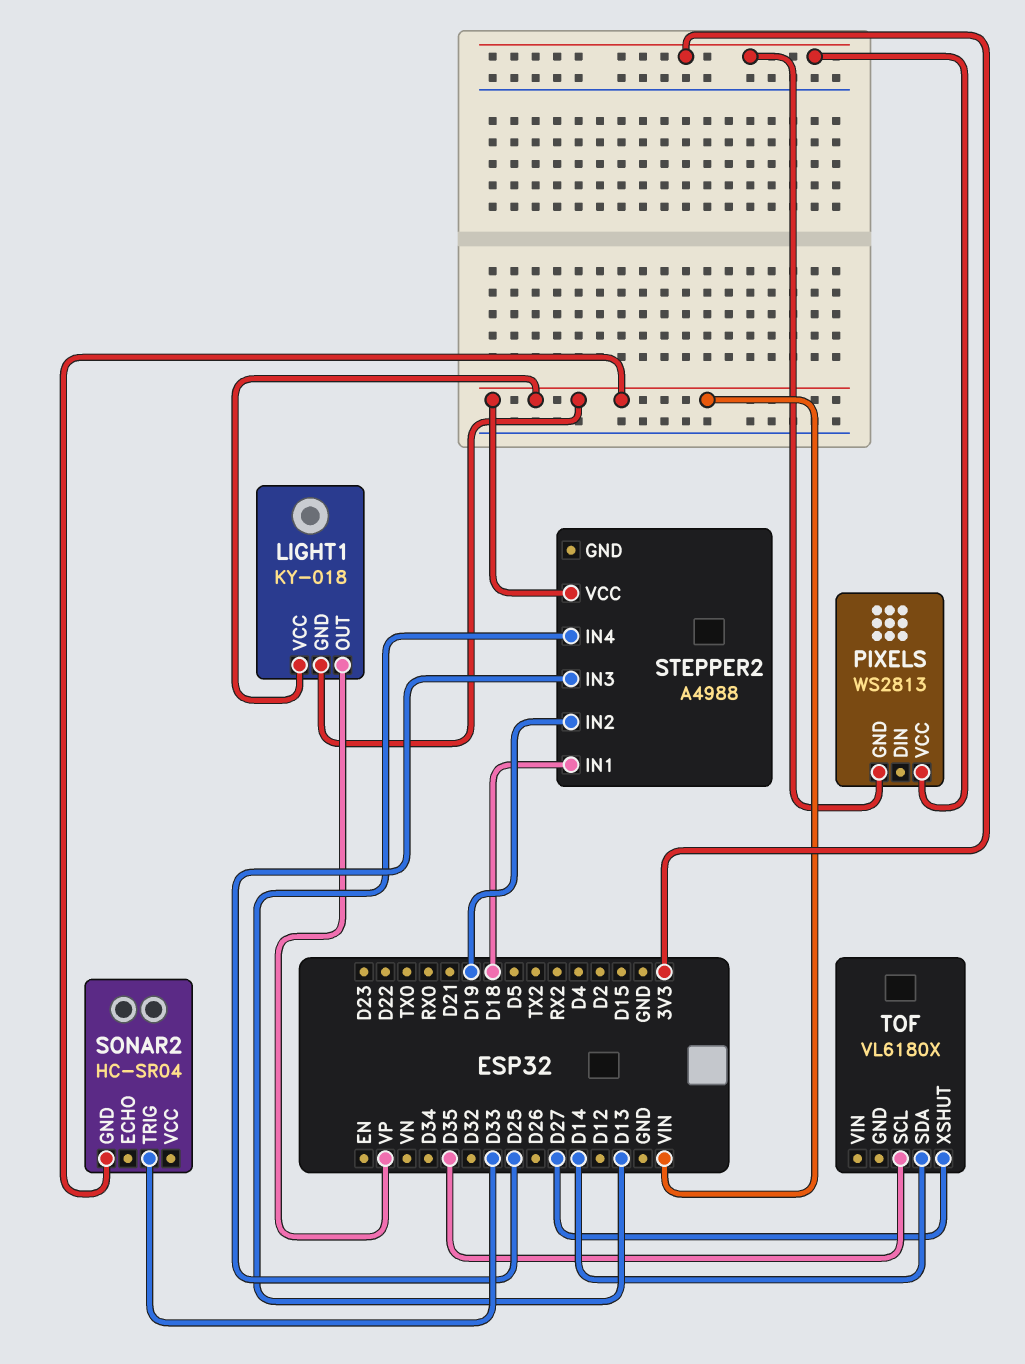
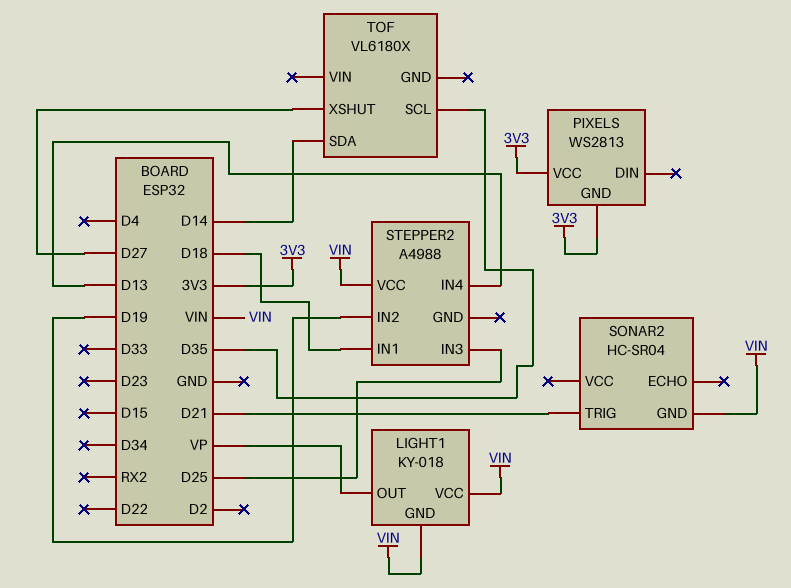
SONAR2 pin TRIG: D33 -> D21

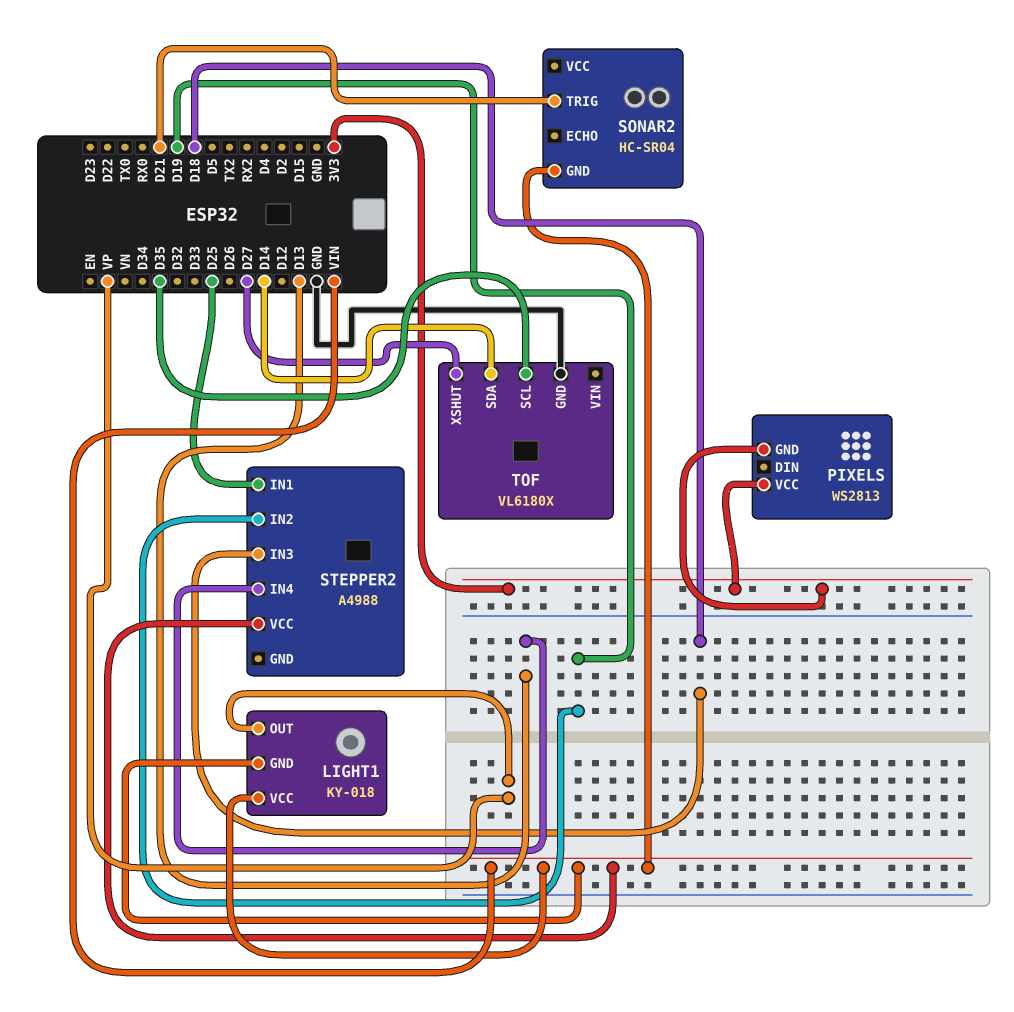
STEPPER2 pin IN1: D18 -> D25
STEPPER2 pin IN3: D25 -> D18
TOF pin GND: none -> GND

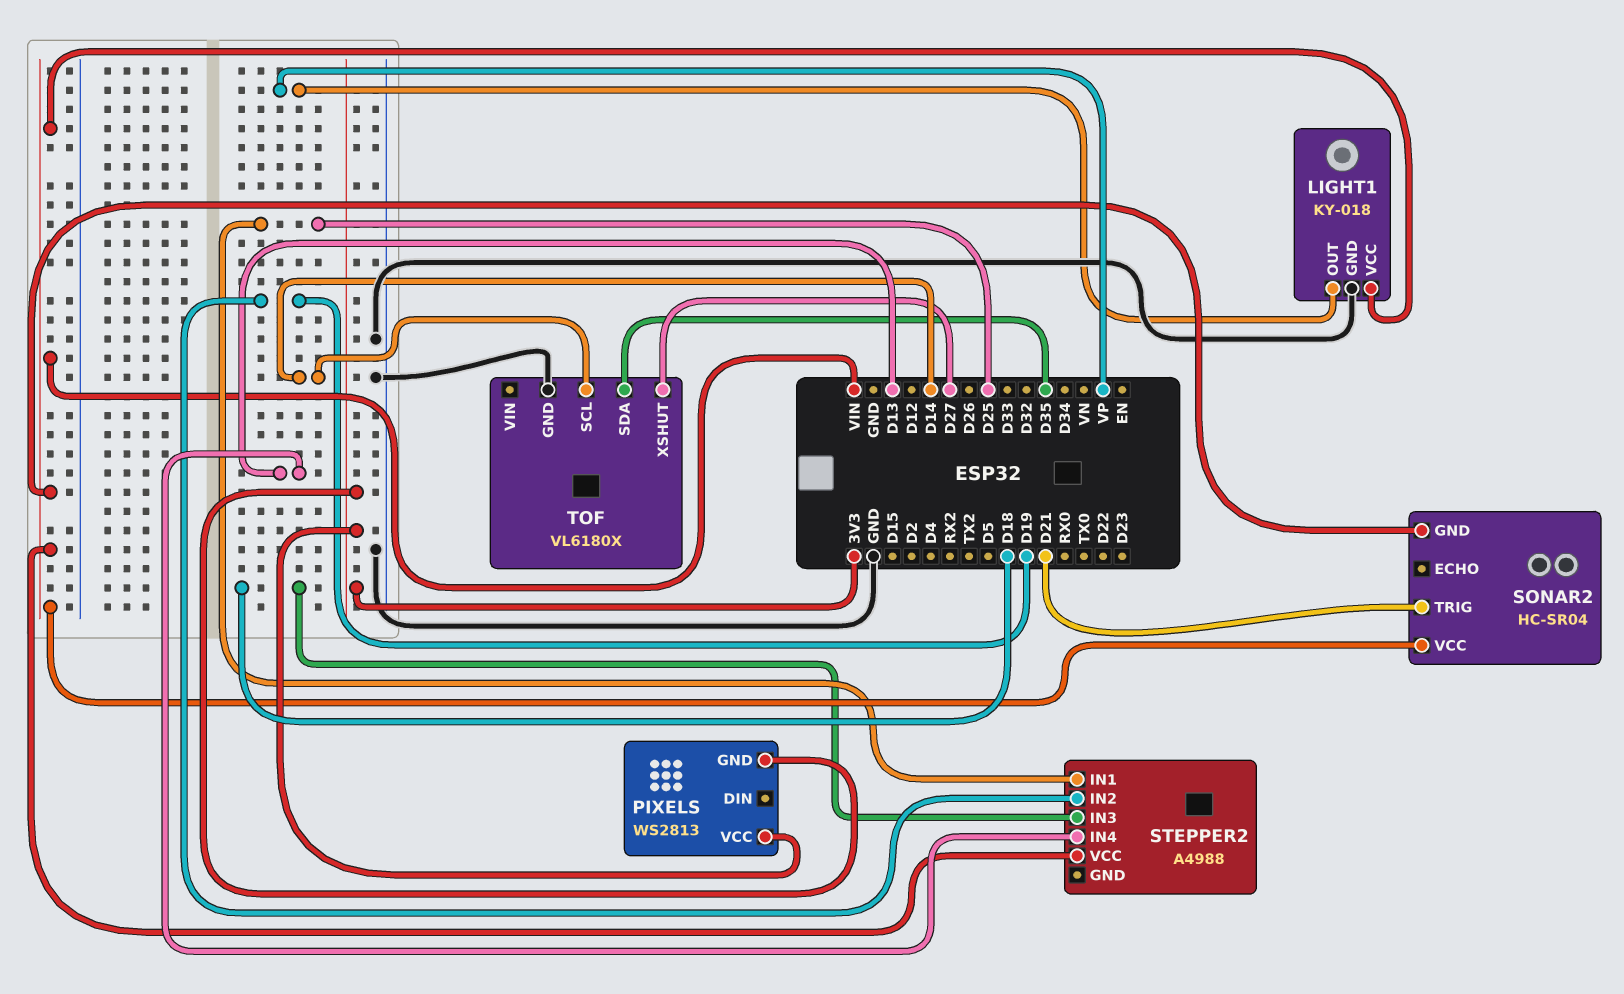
LIGHT1 pin GND: VIN -> GND
SONAR2 pin VCC: none -> VIN
TOF pin SCL: D35 -> D14
TOF pin SDA: D14 -> D35

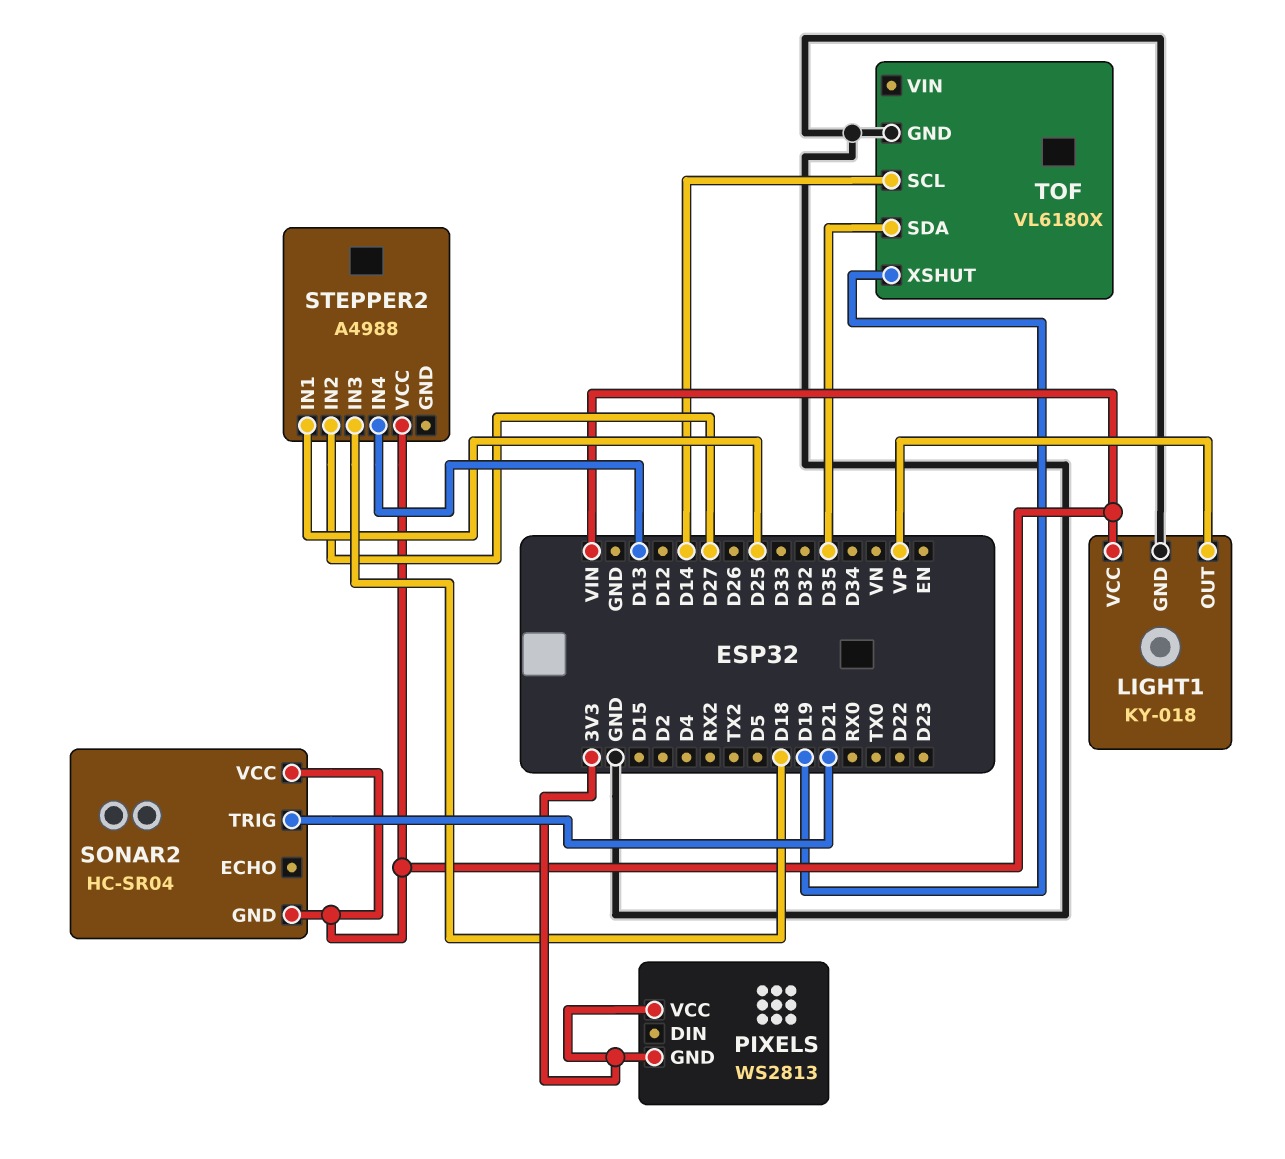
STEPPER2 pin IN2: D19 -> D27
TOF pin XSHUT: D27 -> D19

